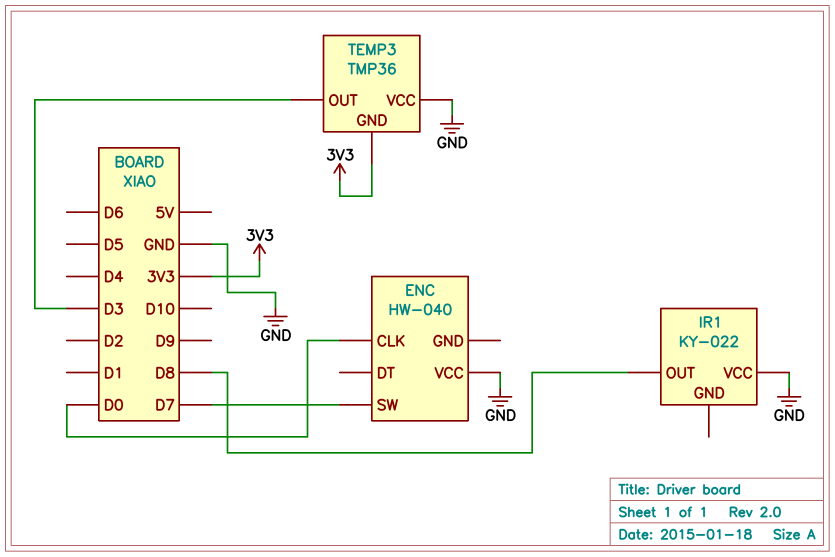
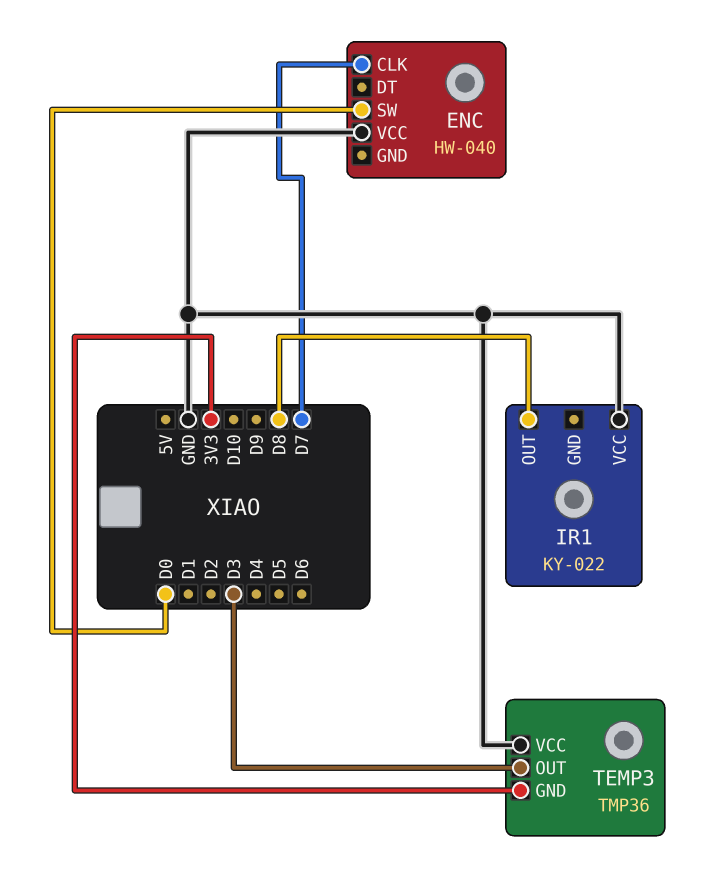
ENC pin CLK: D0 -> D7
ENC pin SW: D7 -> D0

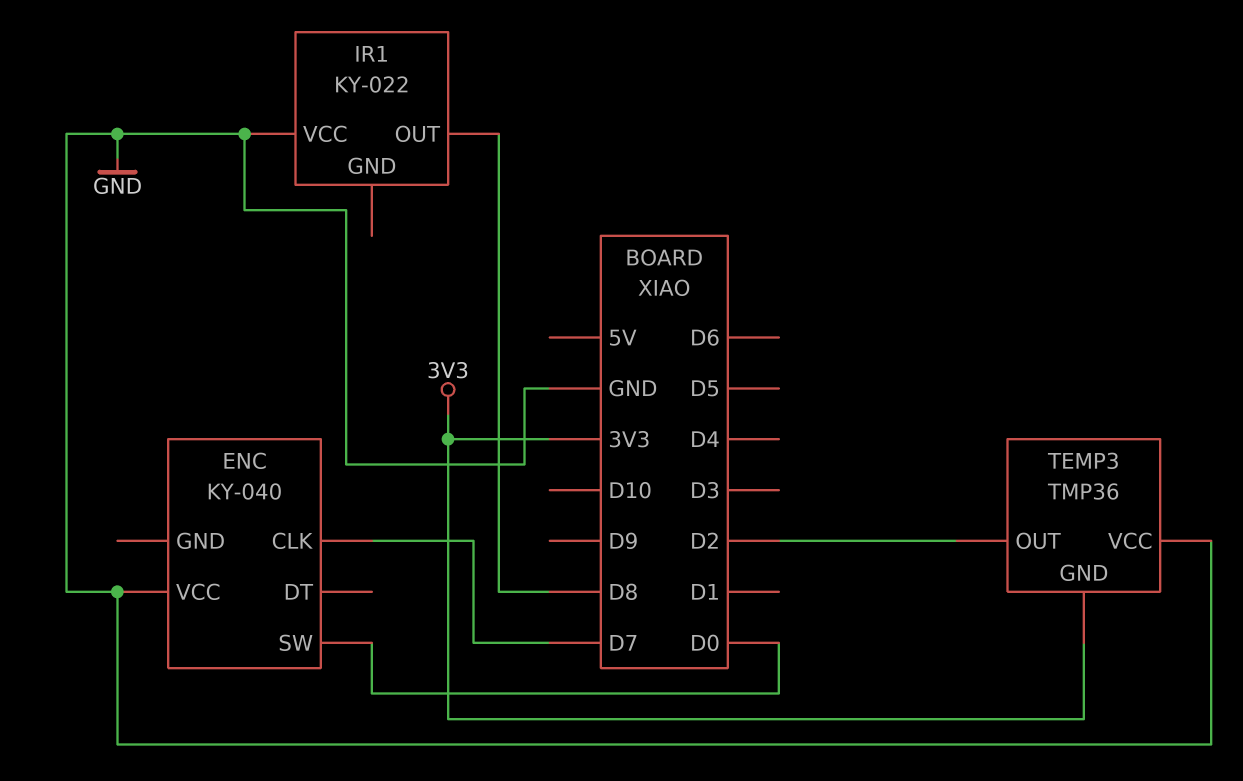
ENC: HW-040 -> KY-040
TEMP3 pin OUT: D3 -> D2

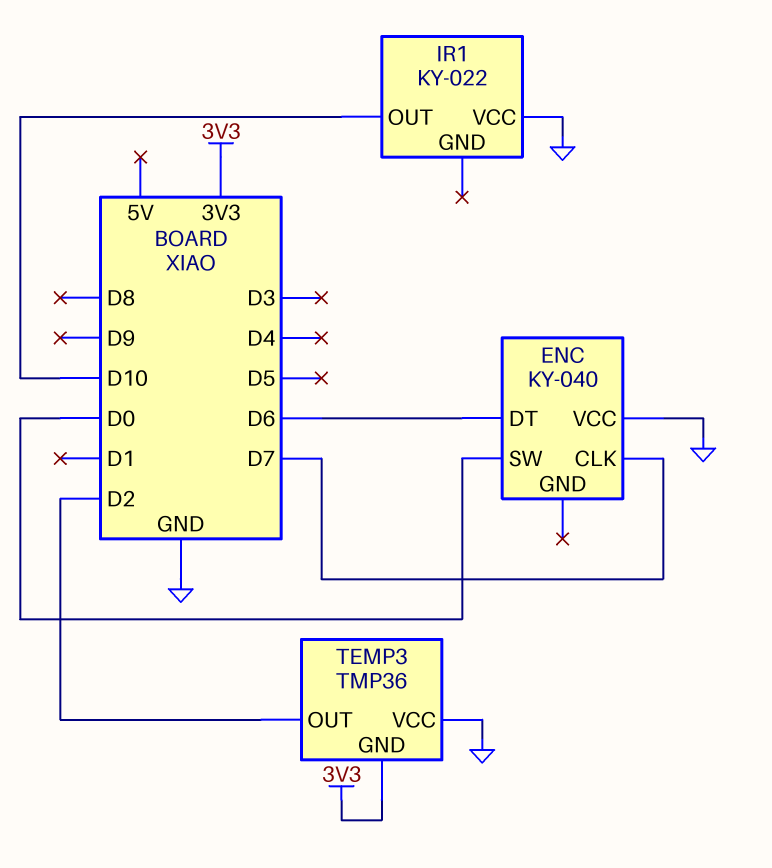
ENC pin DT: none -> D6
IR1 pin OUT: D8 -> D10

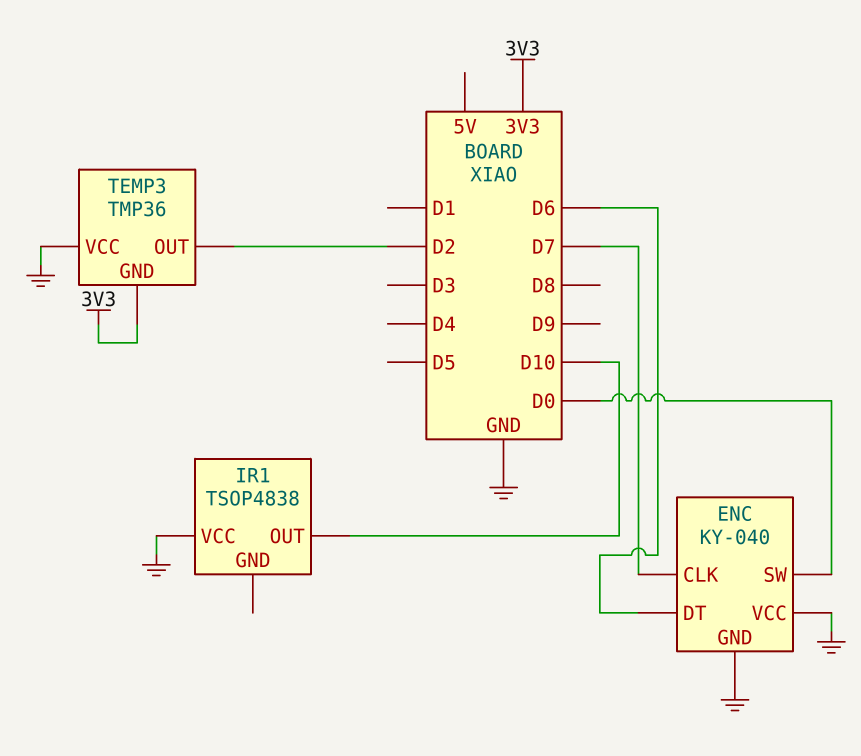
ENC pin GND: none -> GND
IR1: KY-022 -> TSOP4838

